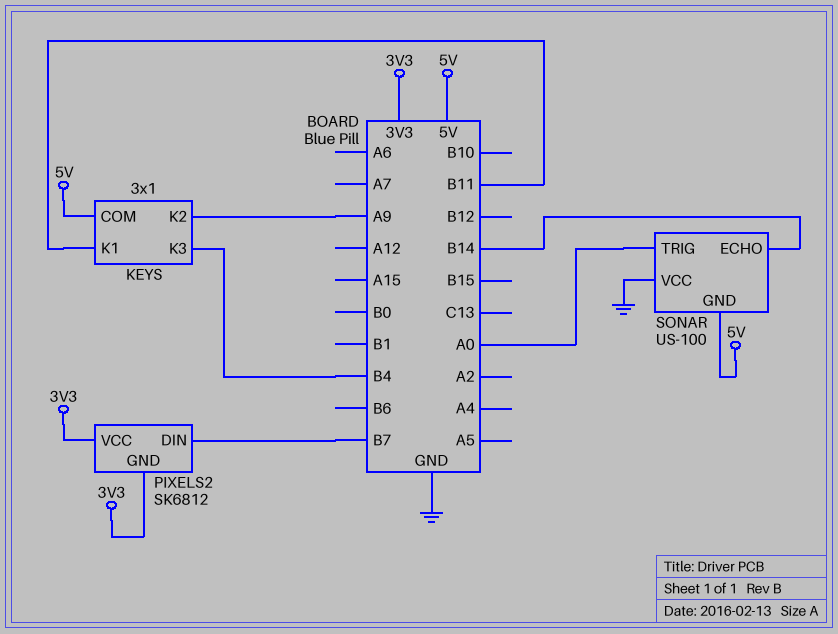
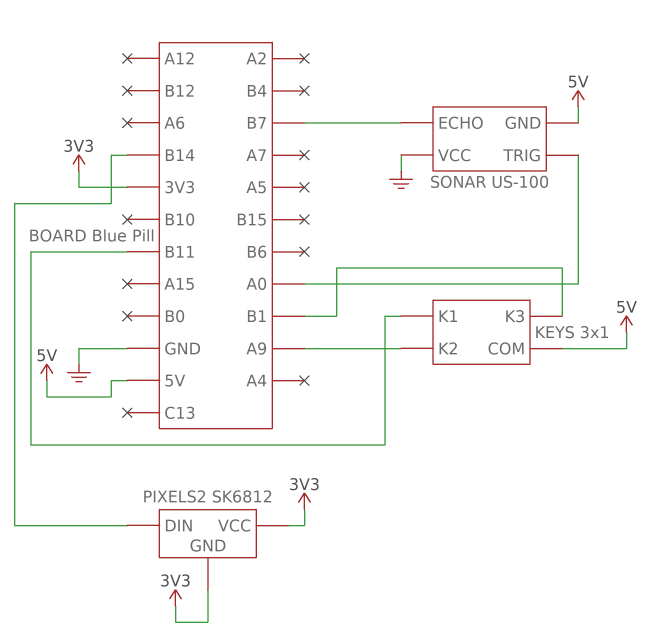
KEYS pin K3: B4 -> B1
PIXELS2 pin DIN: B7 -> B14
SONAR pin ECHO: B14 -> B7

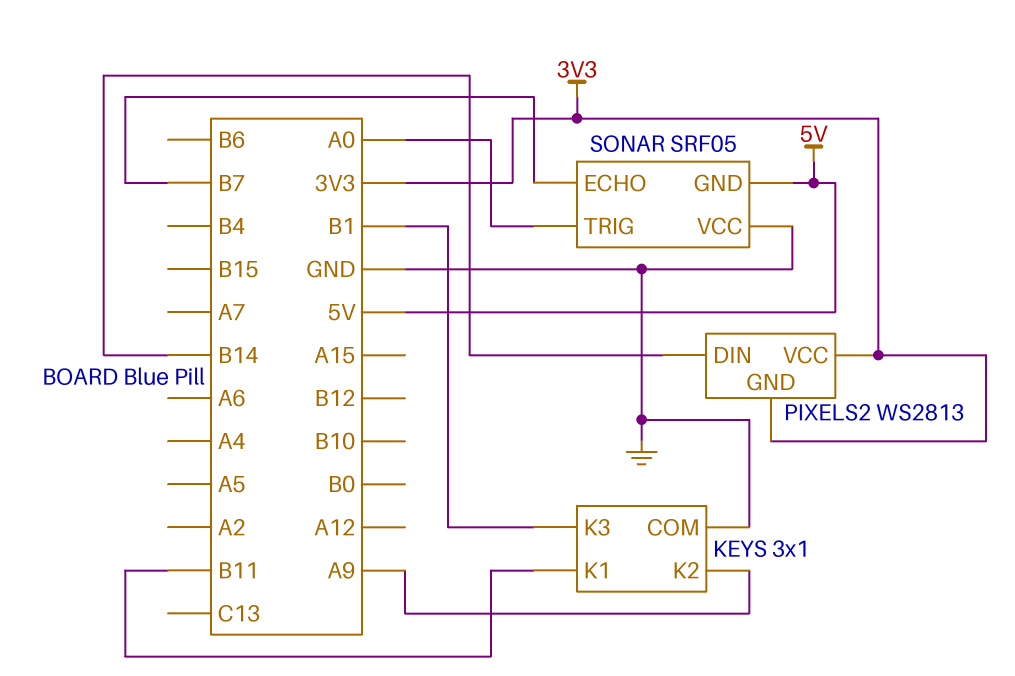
KEYS pin COM: 5V -> GND
PIXELS2: SK6812 -> WS2813
SONAR: US-100 -> SRF05

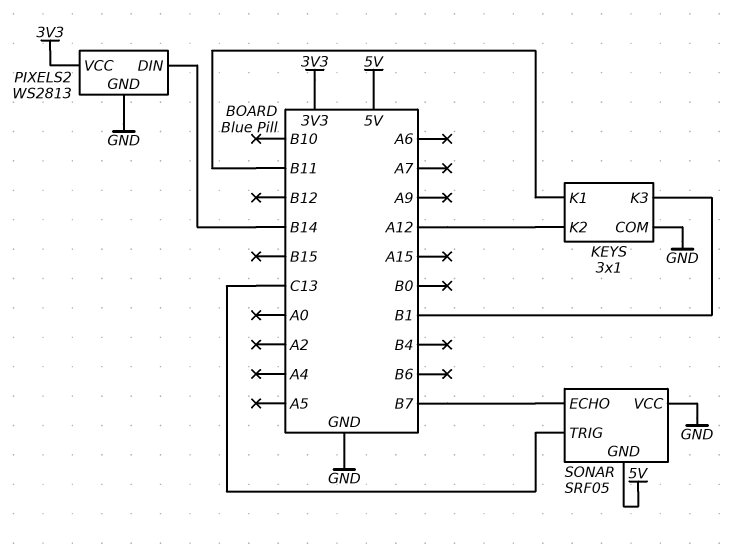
KEYS pin K2: A9 -> A12
PIXELS2 pin GND: 3V3 -> GND
SONAR pin TRIG: A0 -> C13

